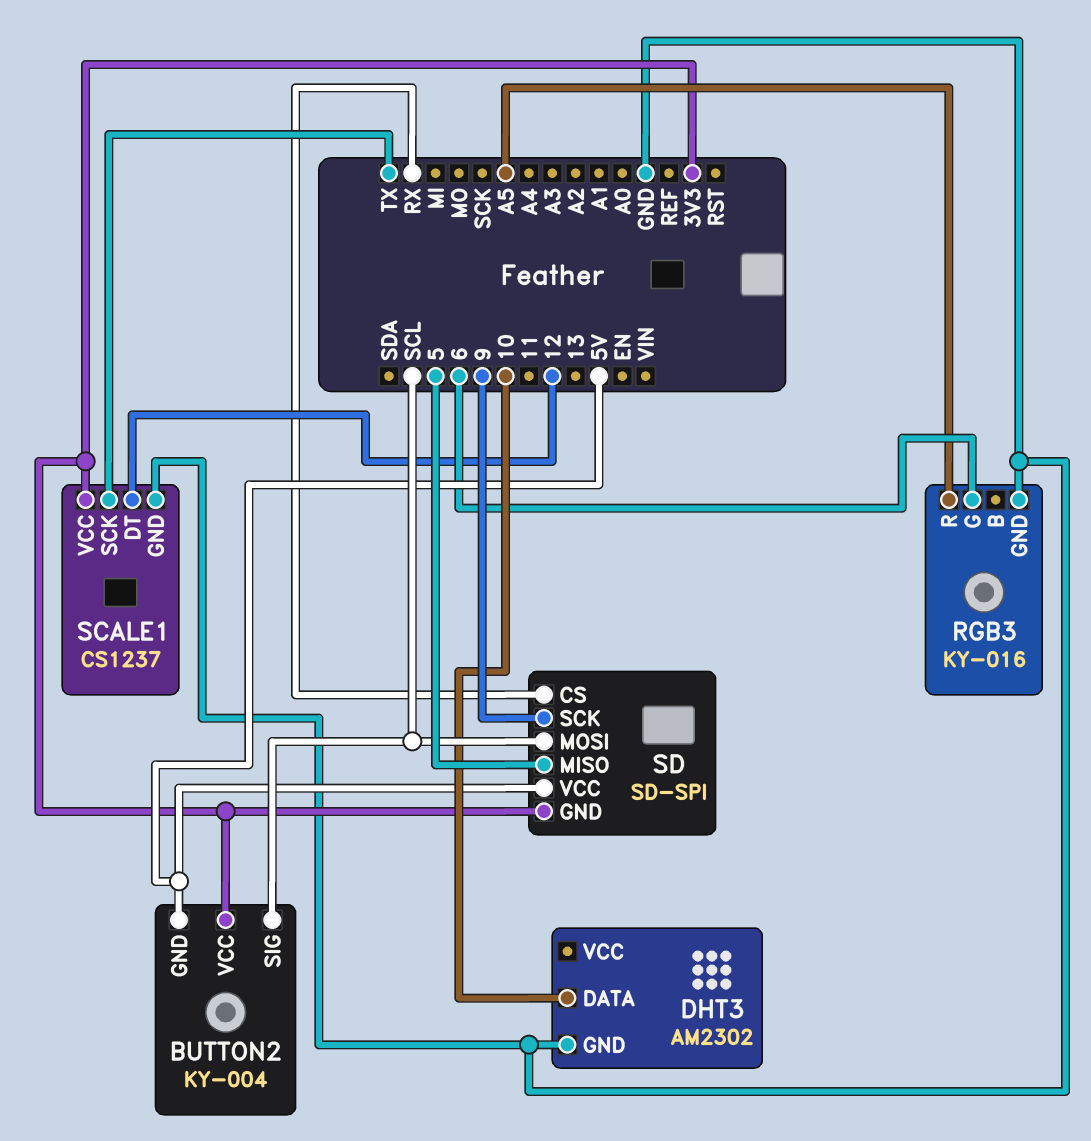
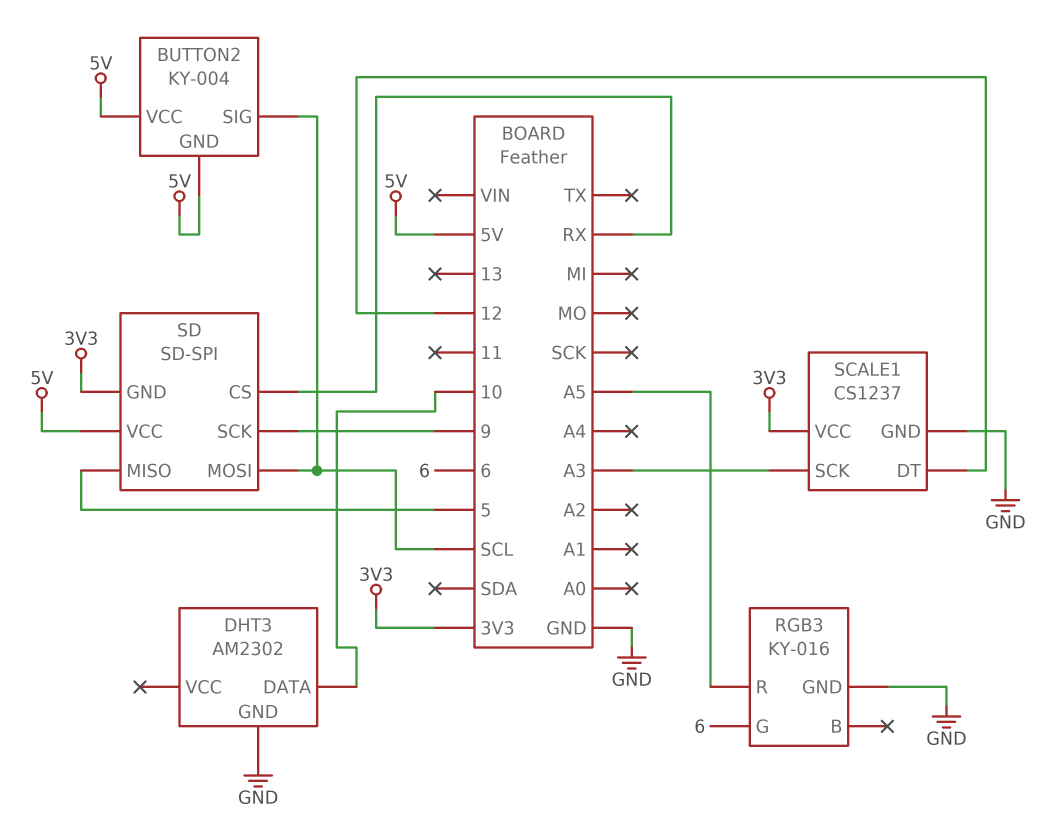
BUTTON2 pin VCC: 3V3 -> 5V
SCALE1 pin SCK: TX -> A3

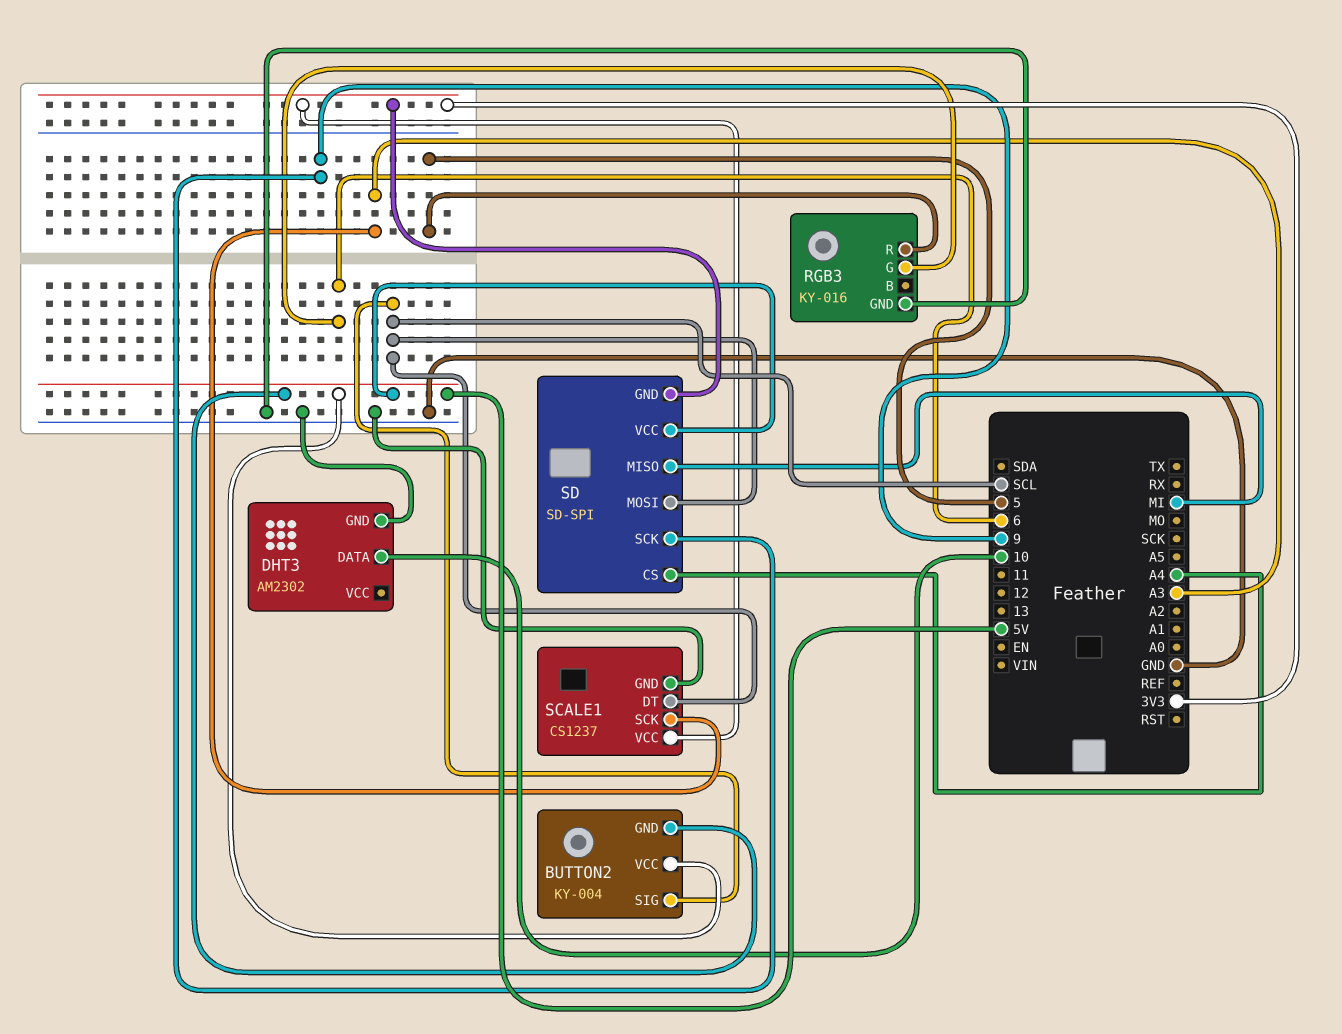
RGB3 pin R: A5 -> 5
SCALE1 pin DT: 12 -> SCL
SD pin CS: RX -> A4
SD pin MISO: 5 -> MI

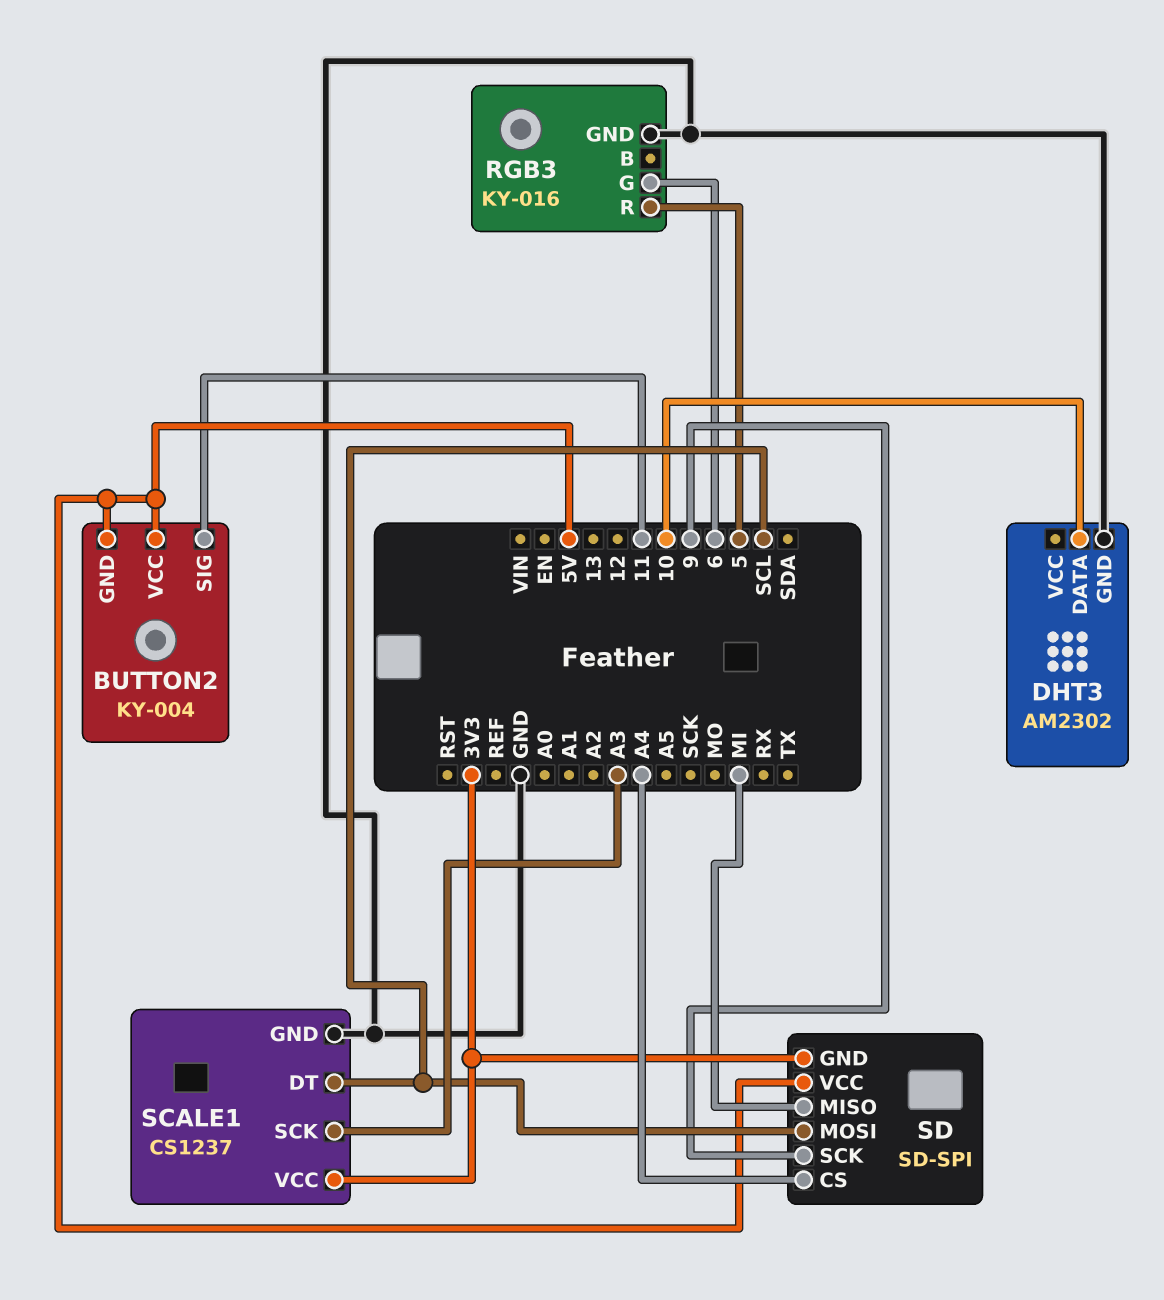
BUTTON2 pin SIG: SCL -> 11

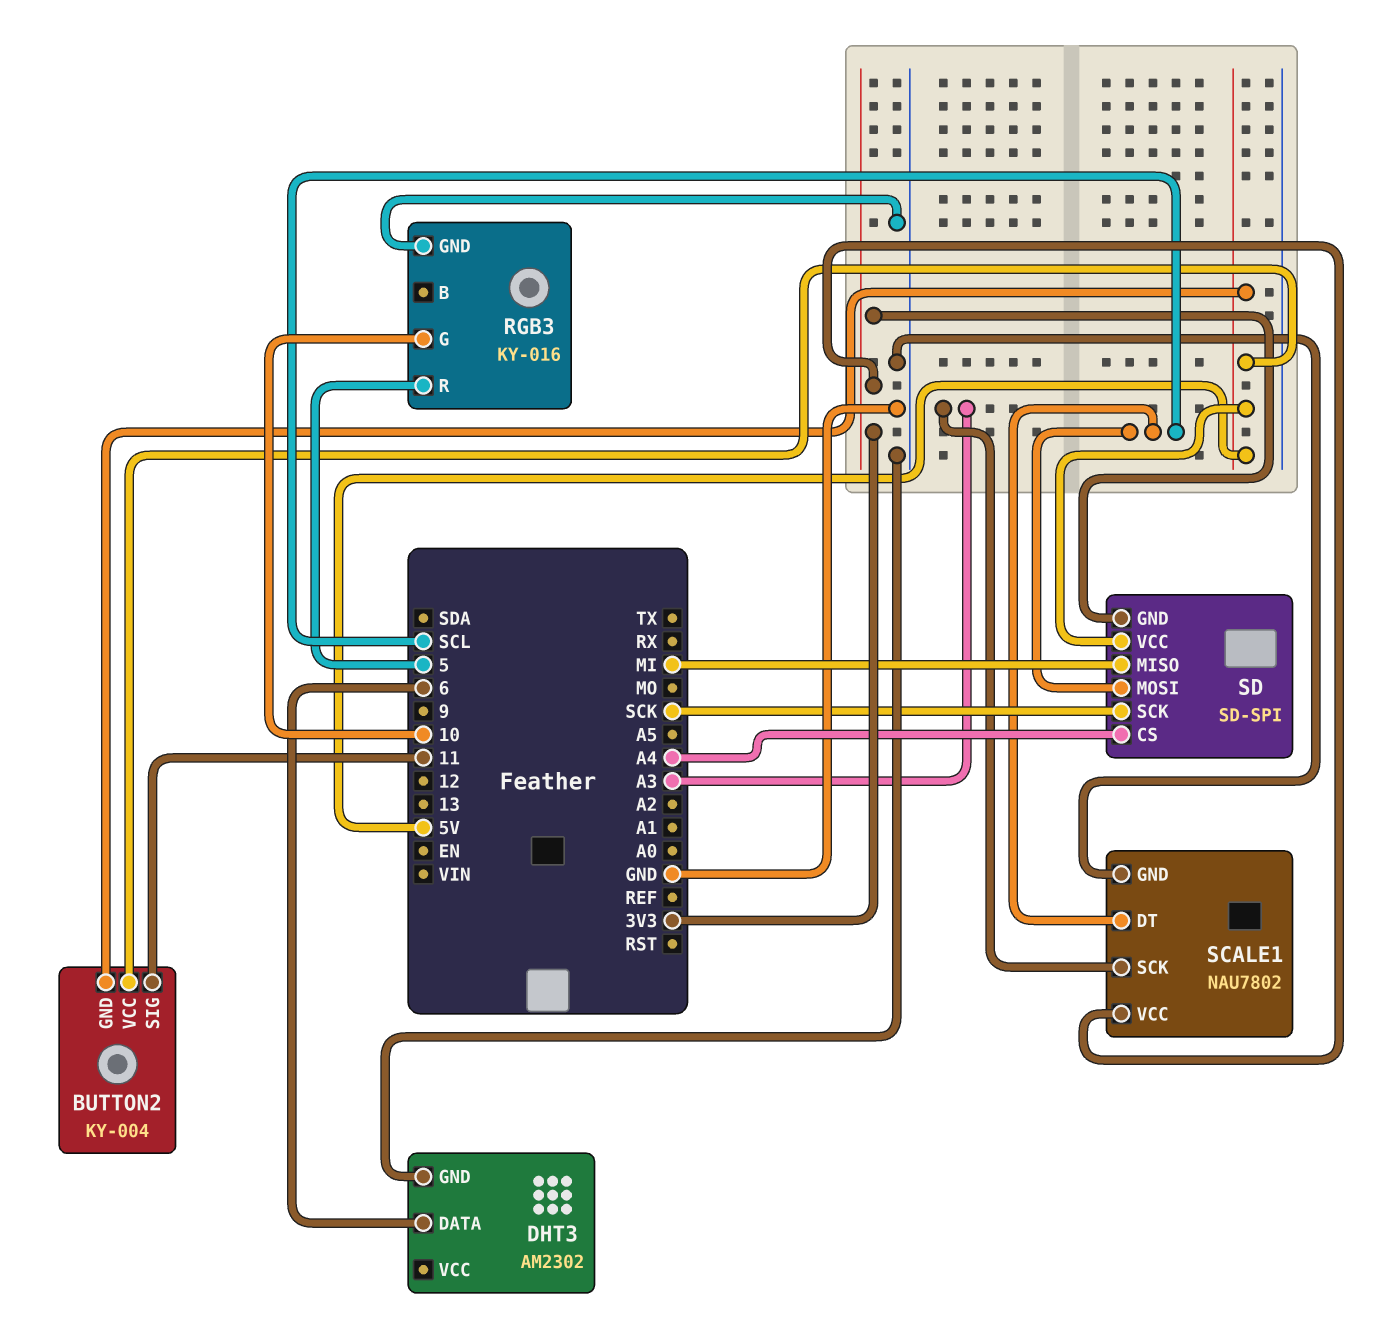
DHT3 pin DATA: 10 -> 6
RGB3 pin G: 6 -> 10
SCALE1: CS1237 -> NAU7802
SD pin SCK: 9 -> SCK

